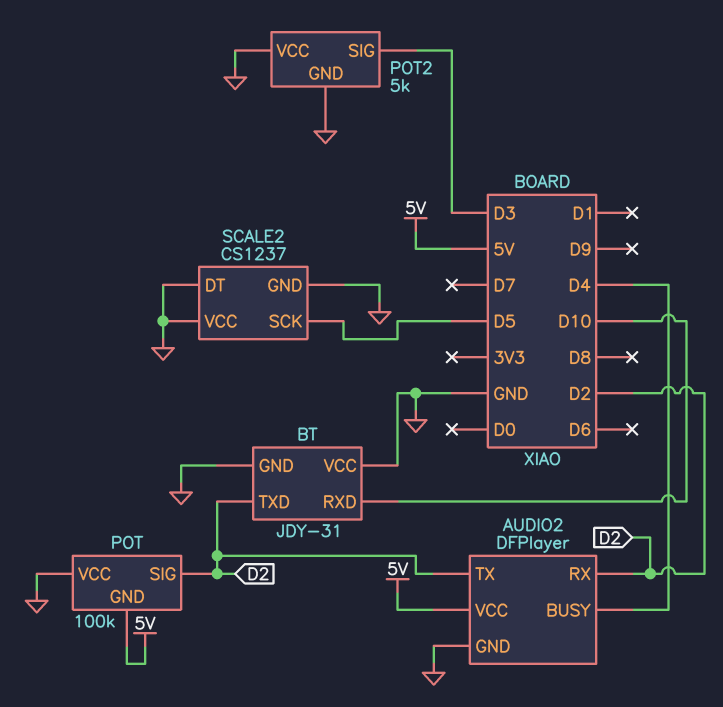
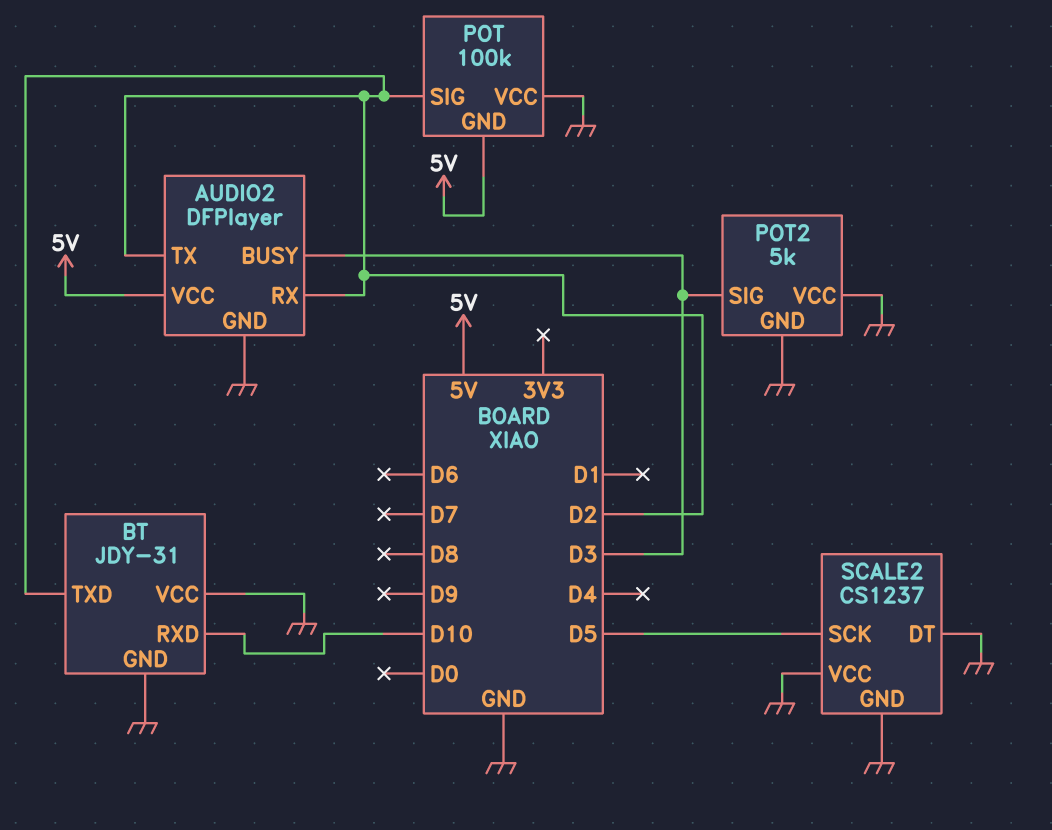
AUDIO2 pin BUSY: D4 -> D3

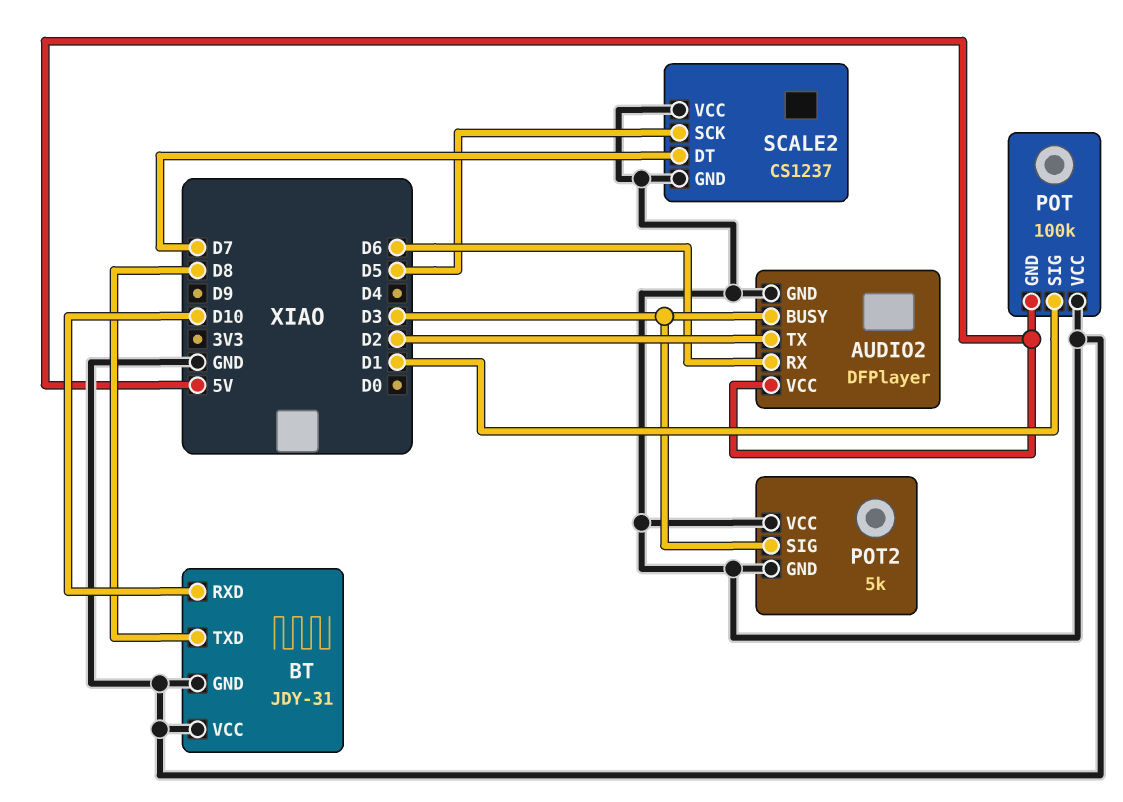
AUDIO2 pin RX: D2 -> D6
BT pin TXD: D2 -> D8
POT pin SIG: D2 -> D1
SCALE2 pin DT: GND -> D7

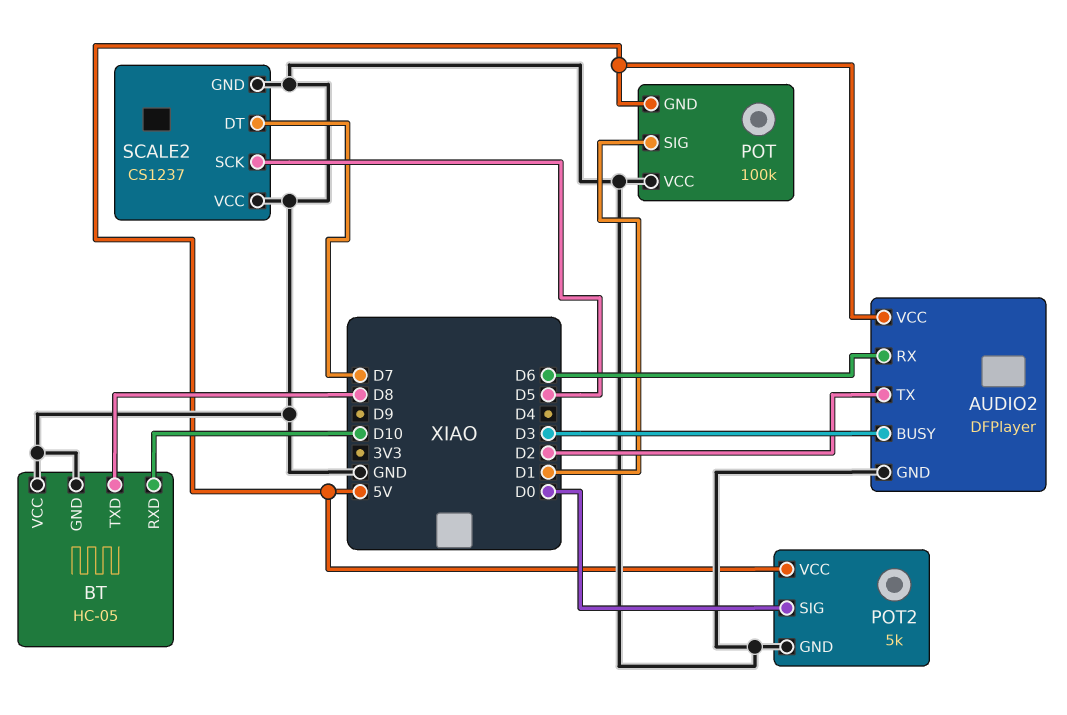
BT: JDY-31 -> HC-05
POT2 pin SIG: D3 -> D0
POT2 pin VCC: GND -> 5V

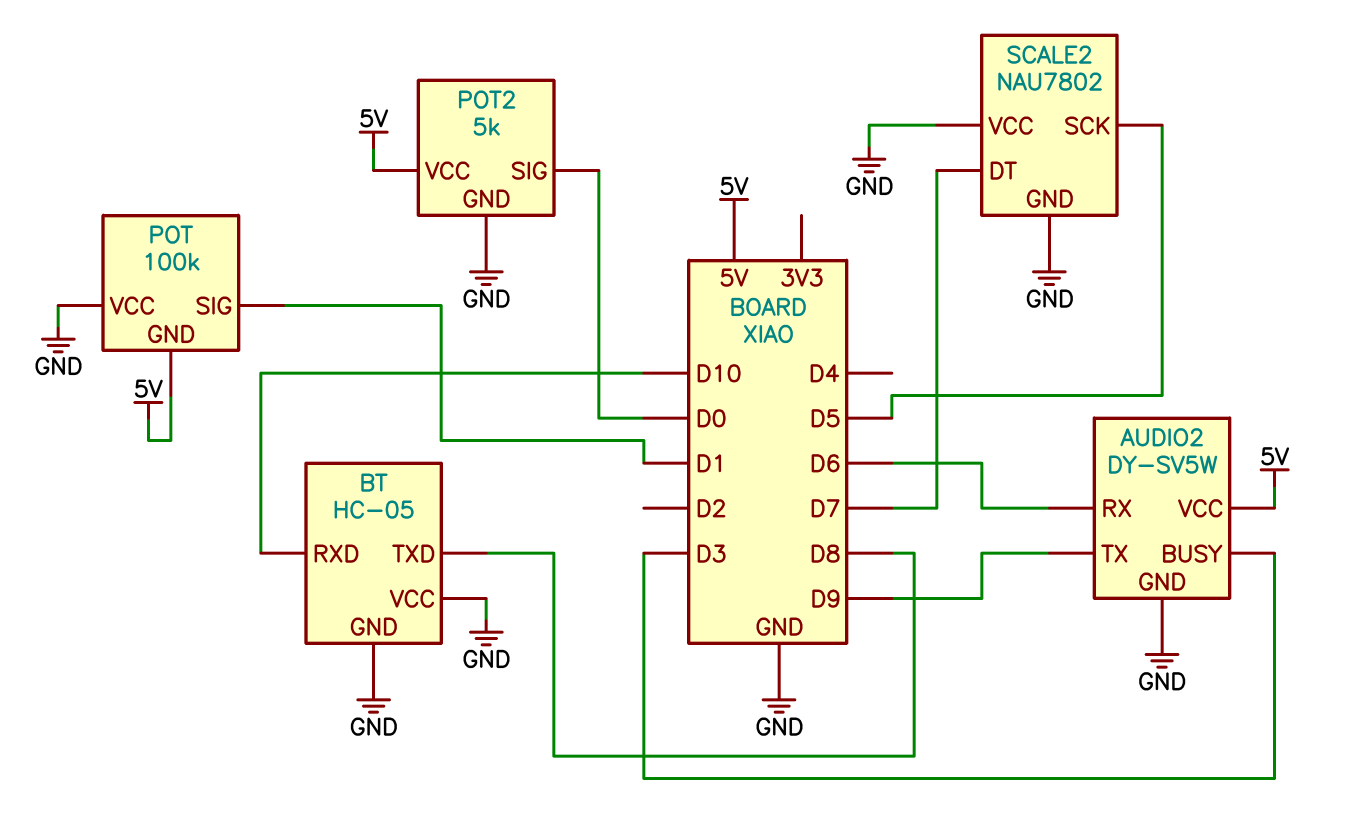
AUDIO2: DFPlayer -> DY-SV5W
AUDIO2 pin TX: D2 -> D9
SCALE2: CS1237 -> NAU7802

